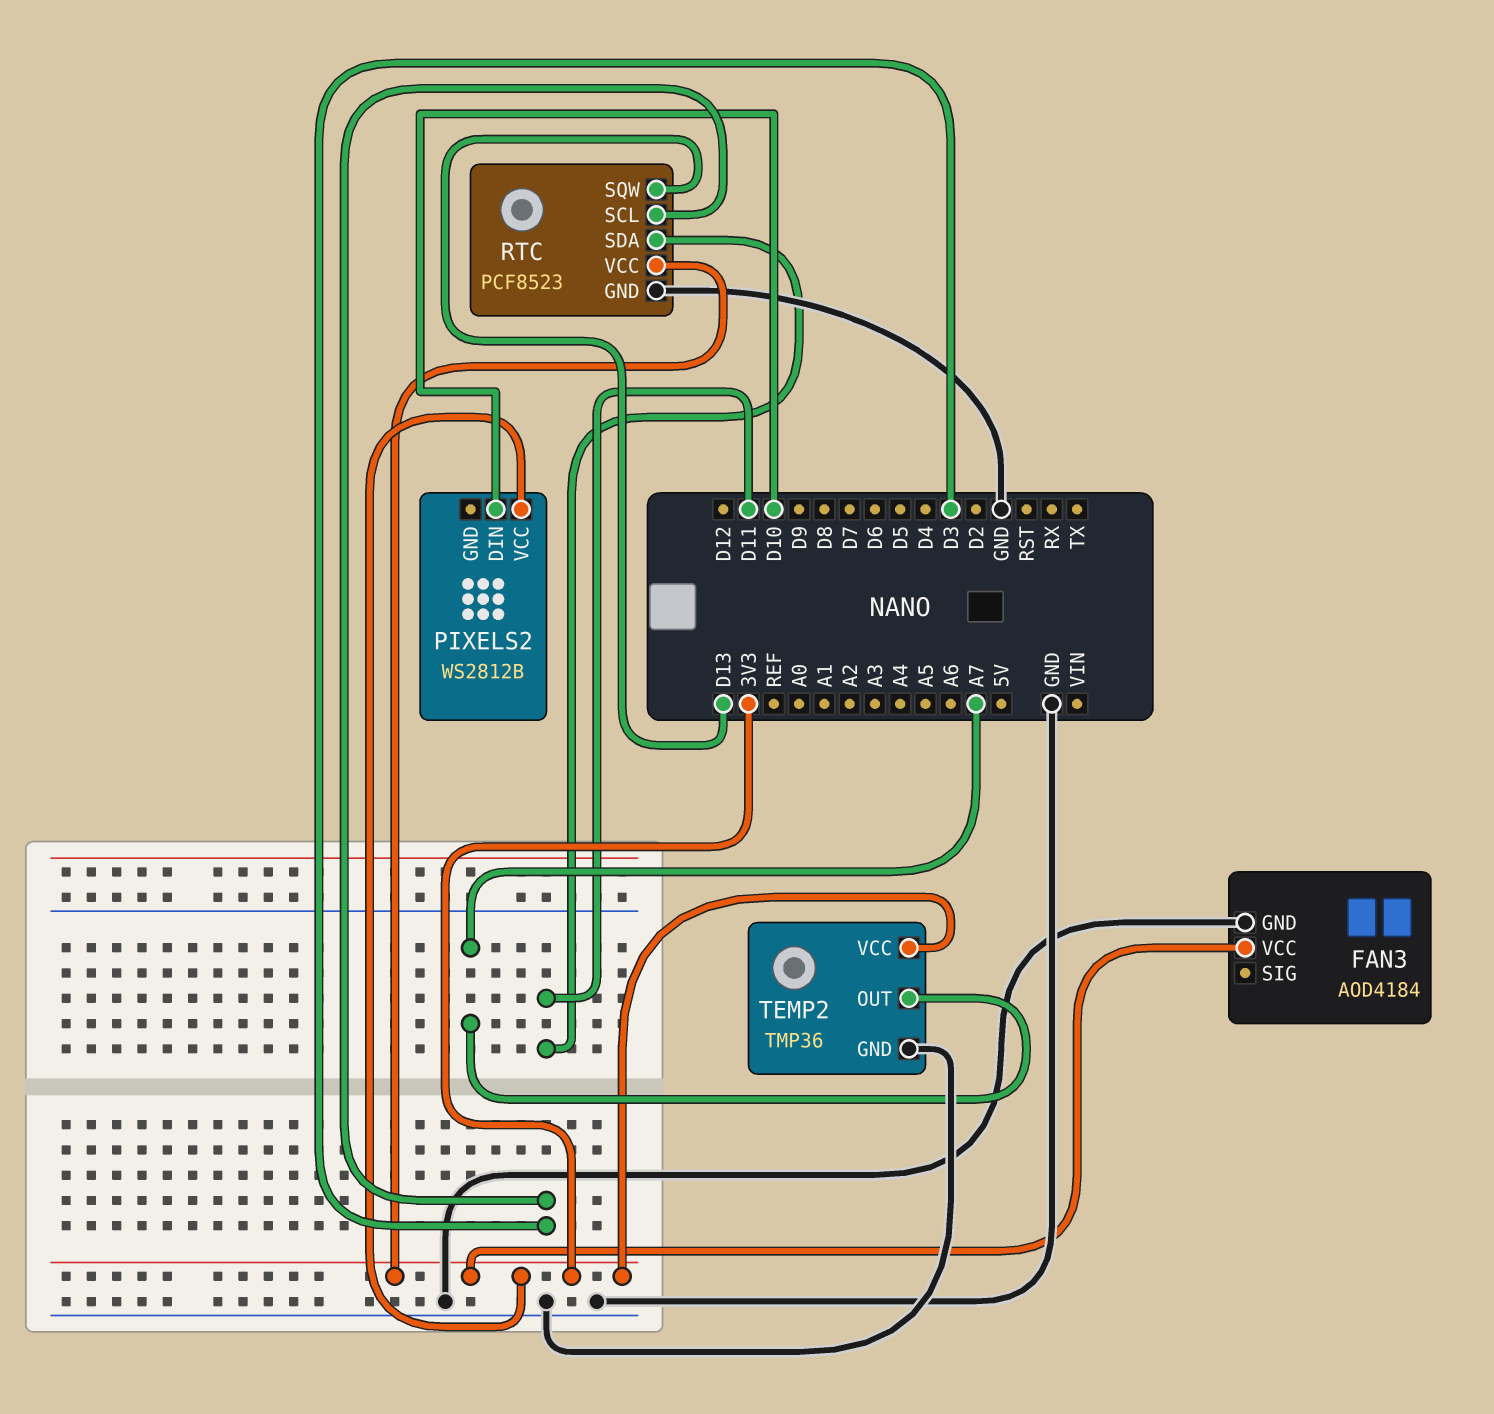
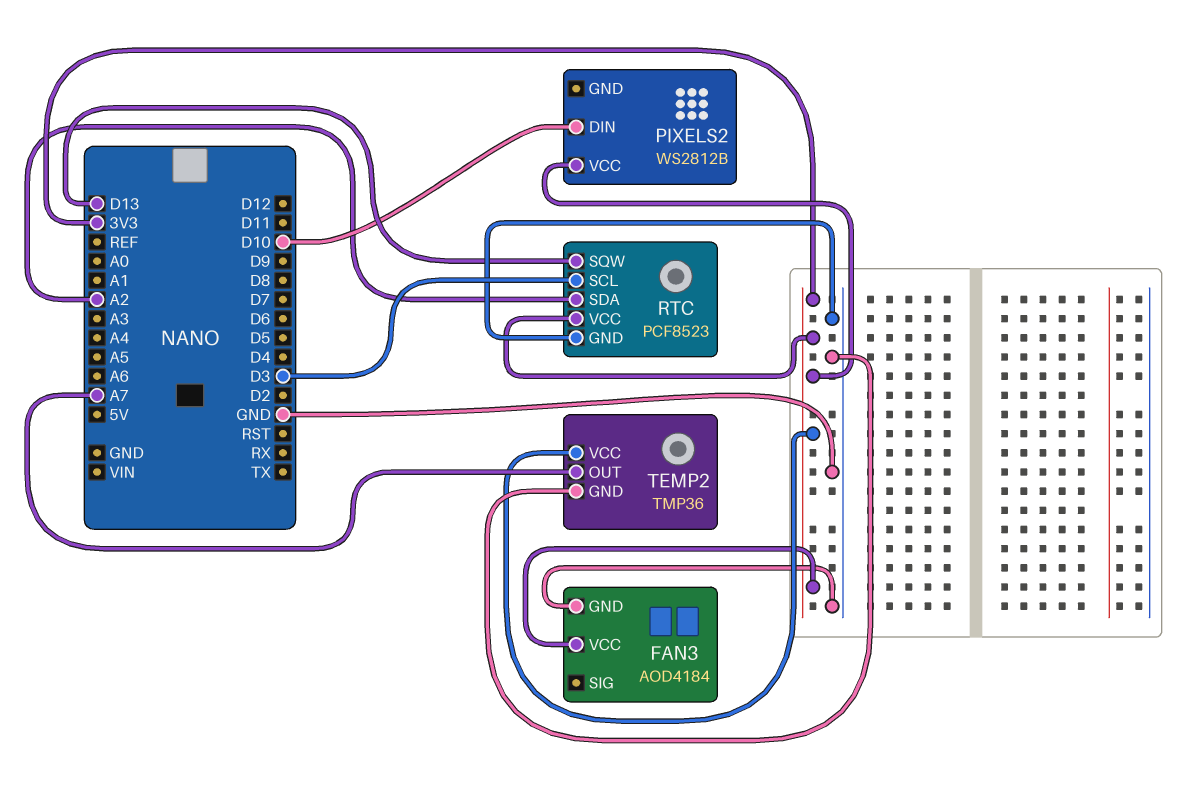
RTC pin SDA: D11 -> A2

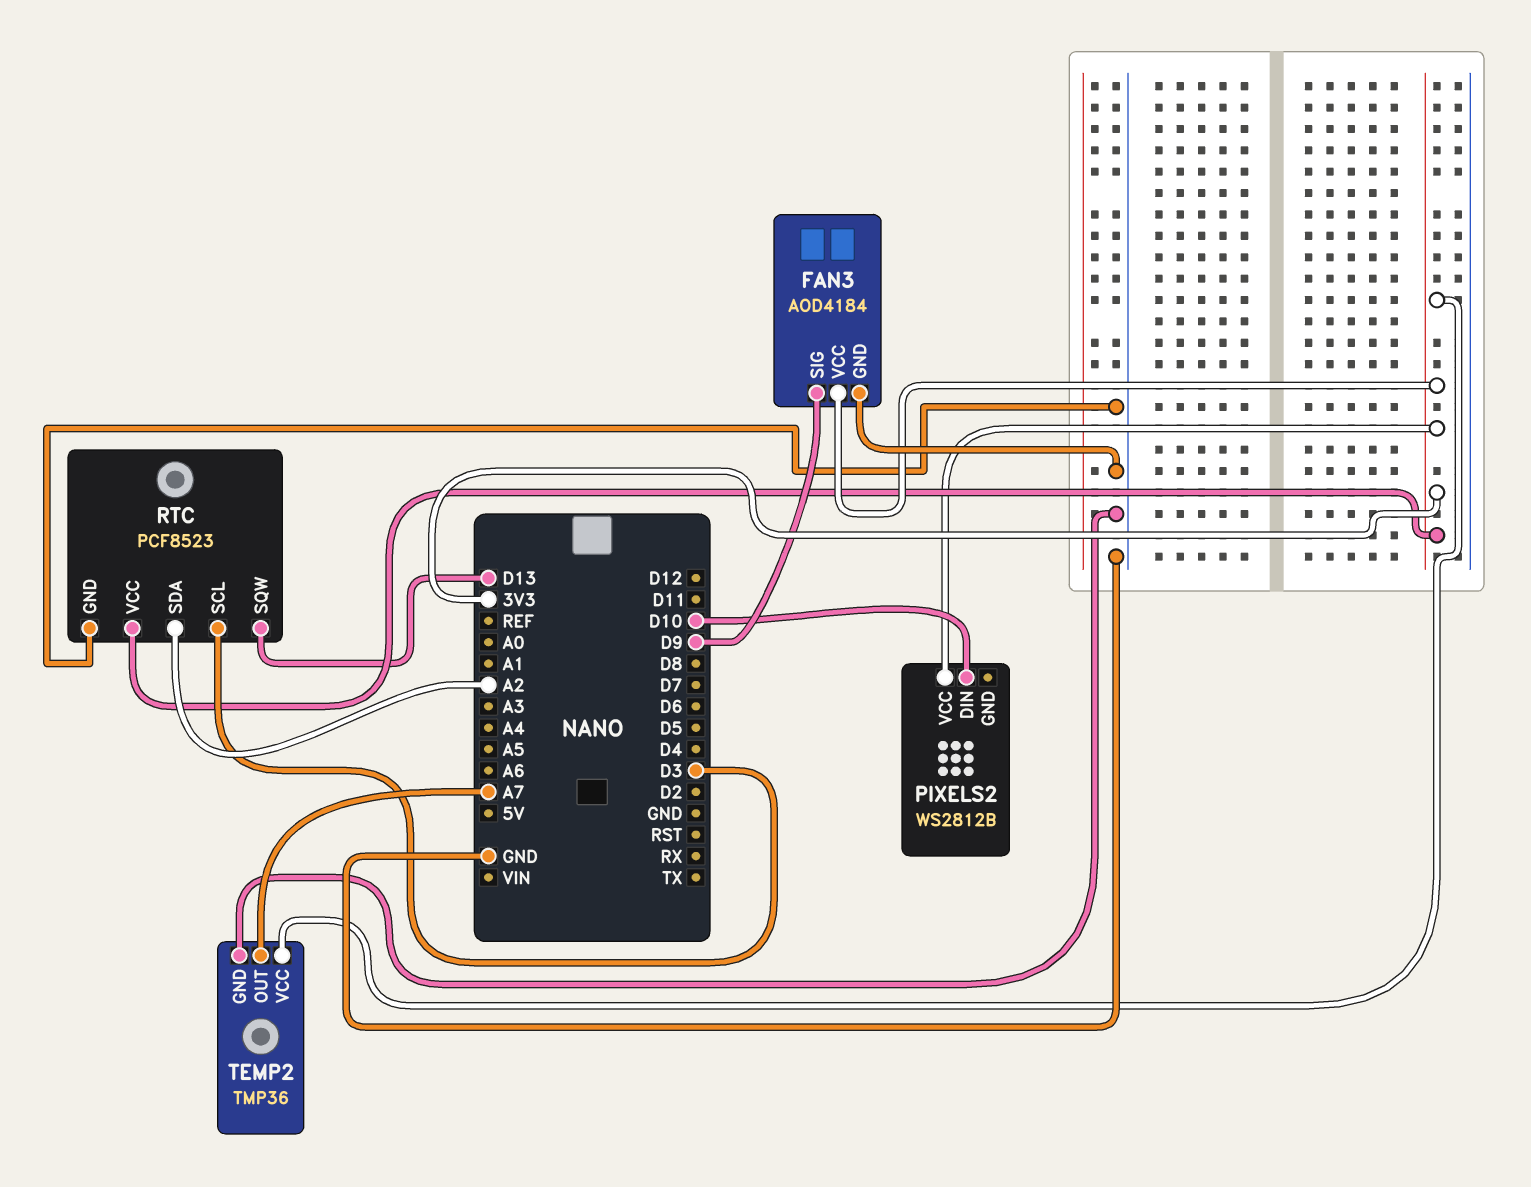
FAN3 pin SIG: none -> D9

